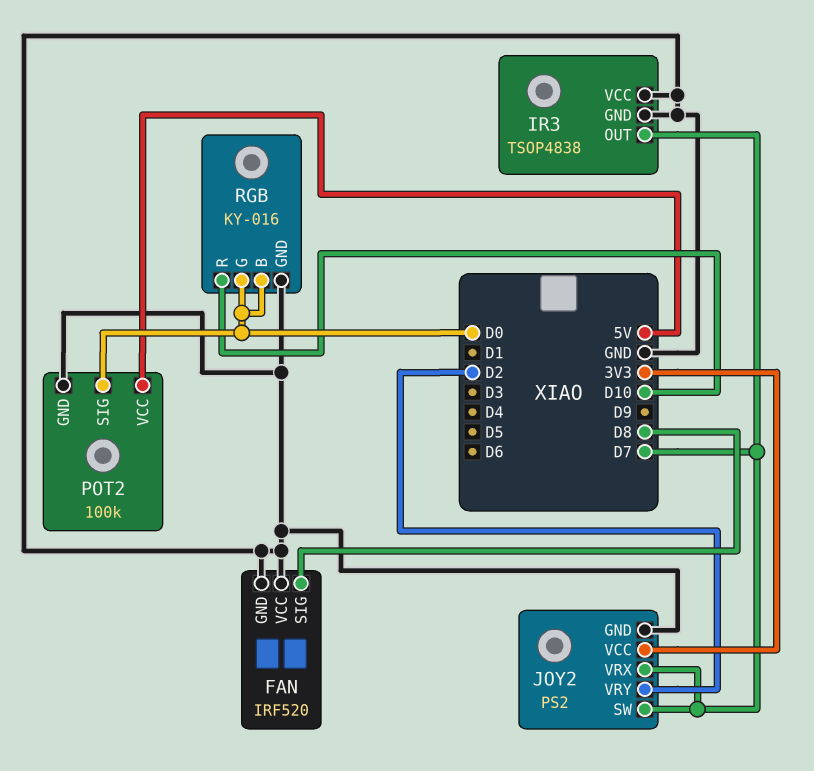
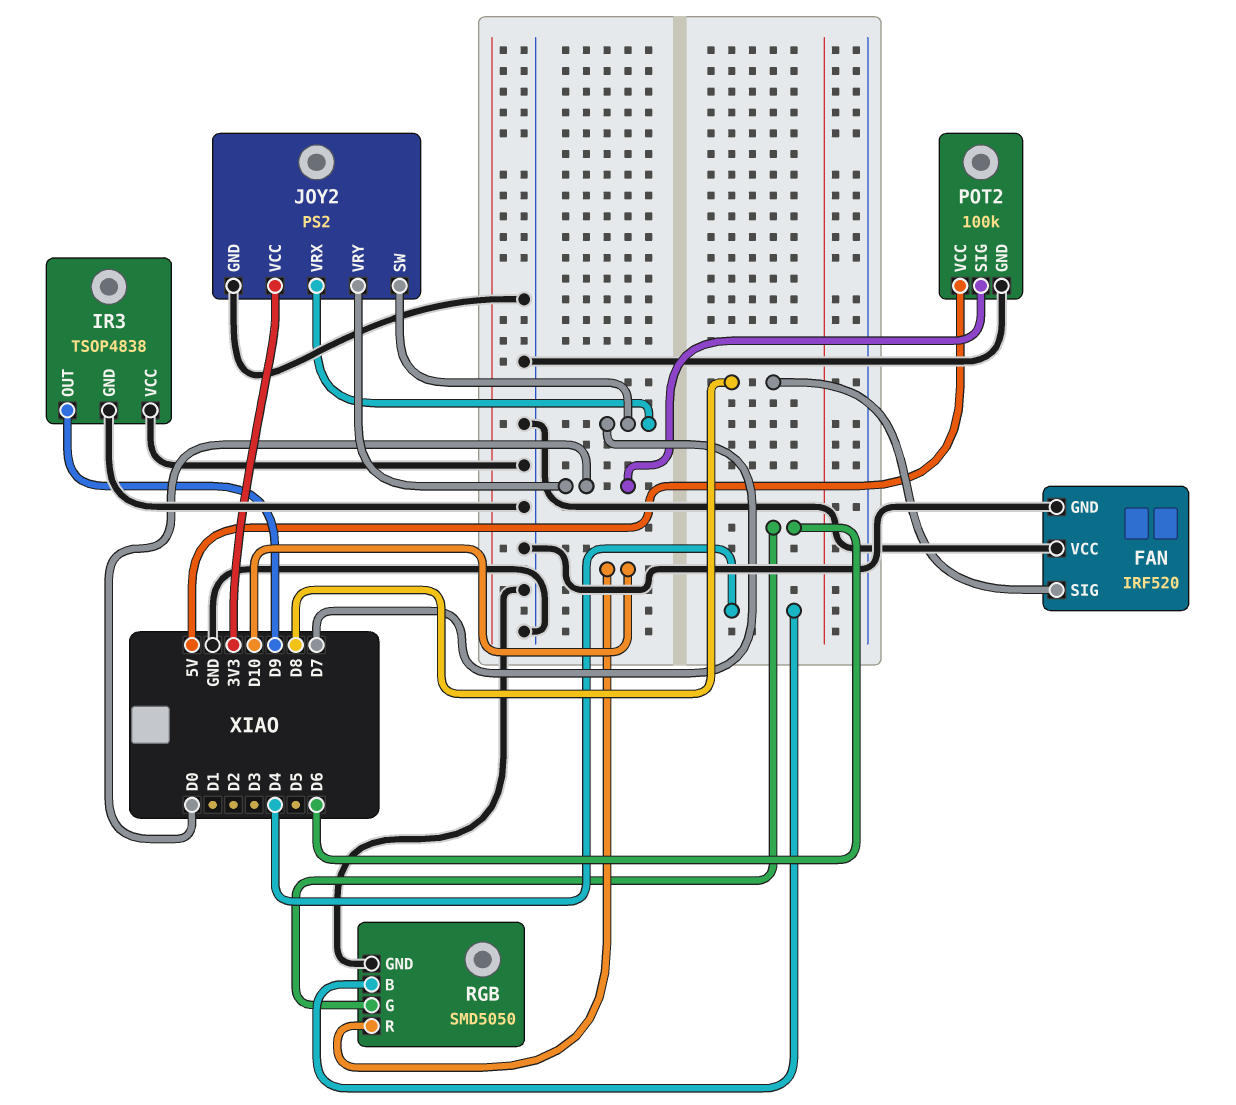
IR3 pin OUT: D7 -> D9
JOY2 pin VRY: D2 -> D0
RGB: KY-016 -> SMD5050
RGB pin B: D0 -> D4
RGB pin G: D0 -> D6

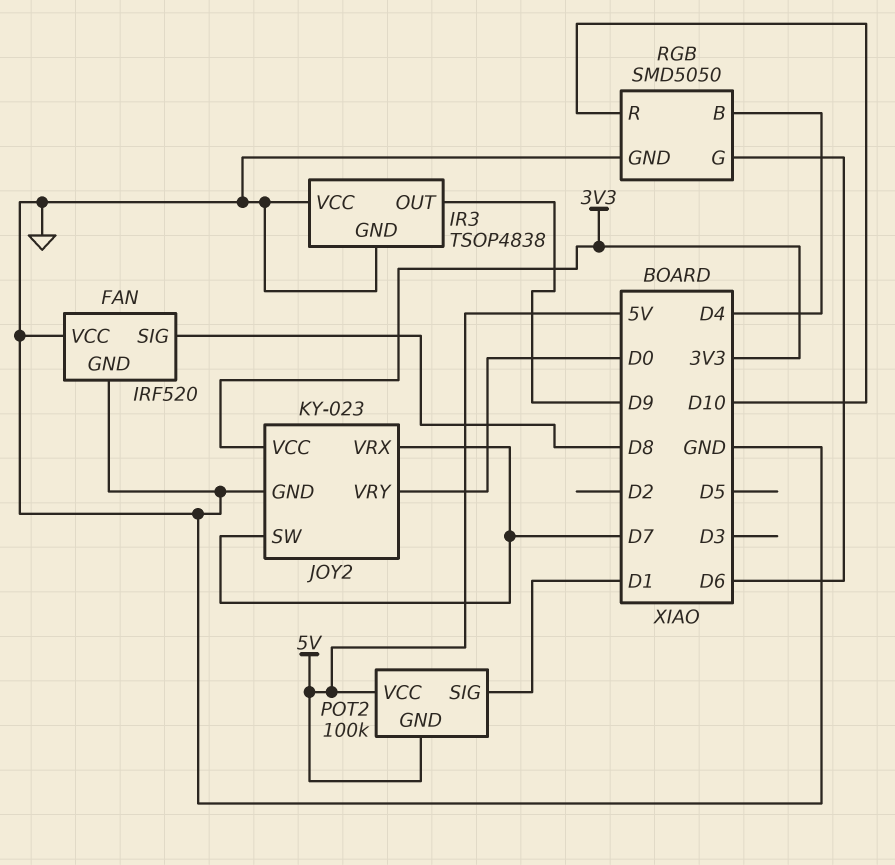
JOY2: PS2 -> KY-023
POT2 pin GND: GND -> 5V
POT2 pin SIG: D0 -> D1

